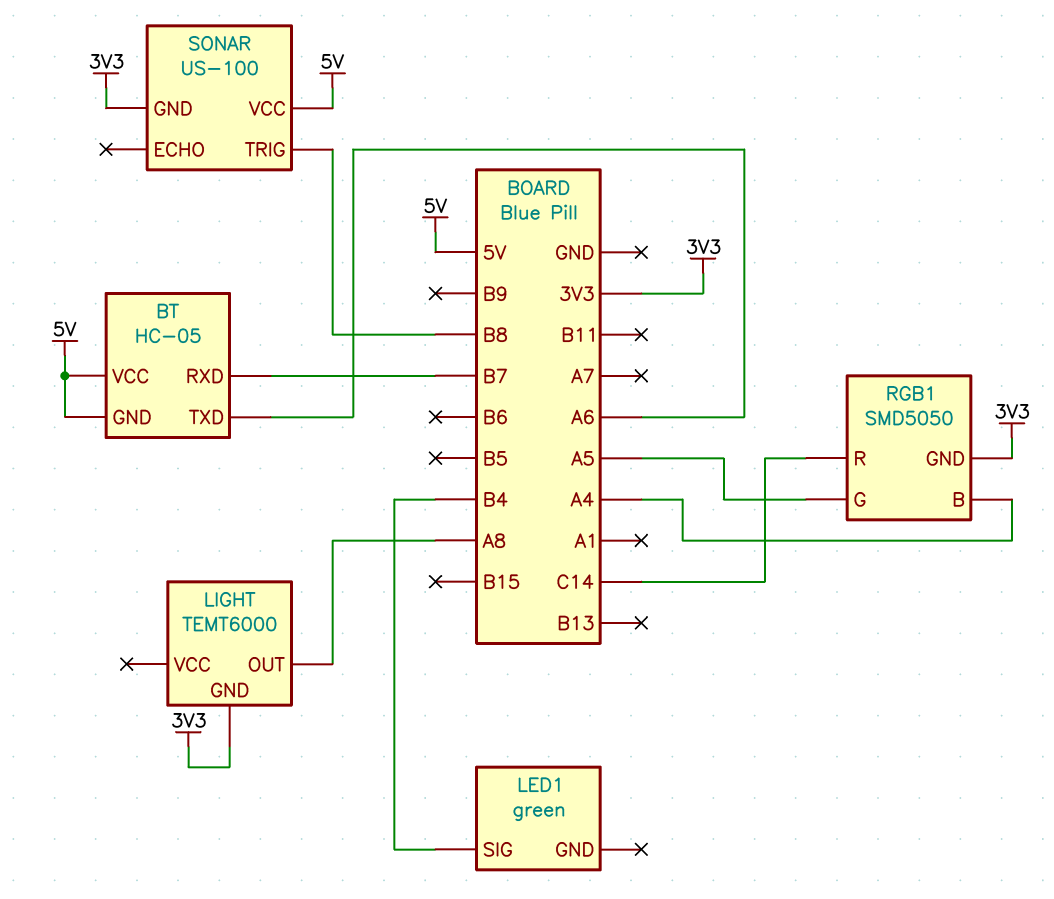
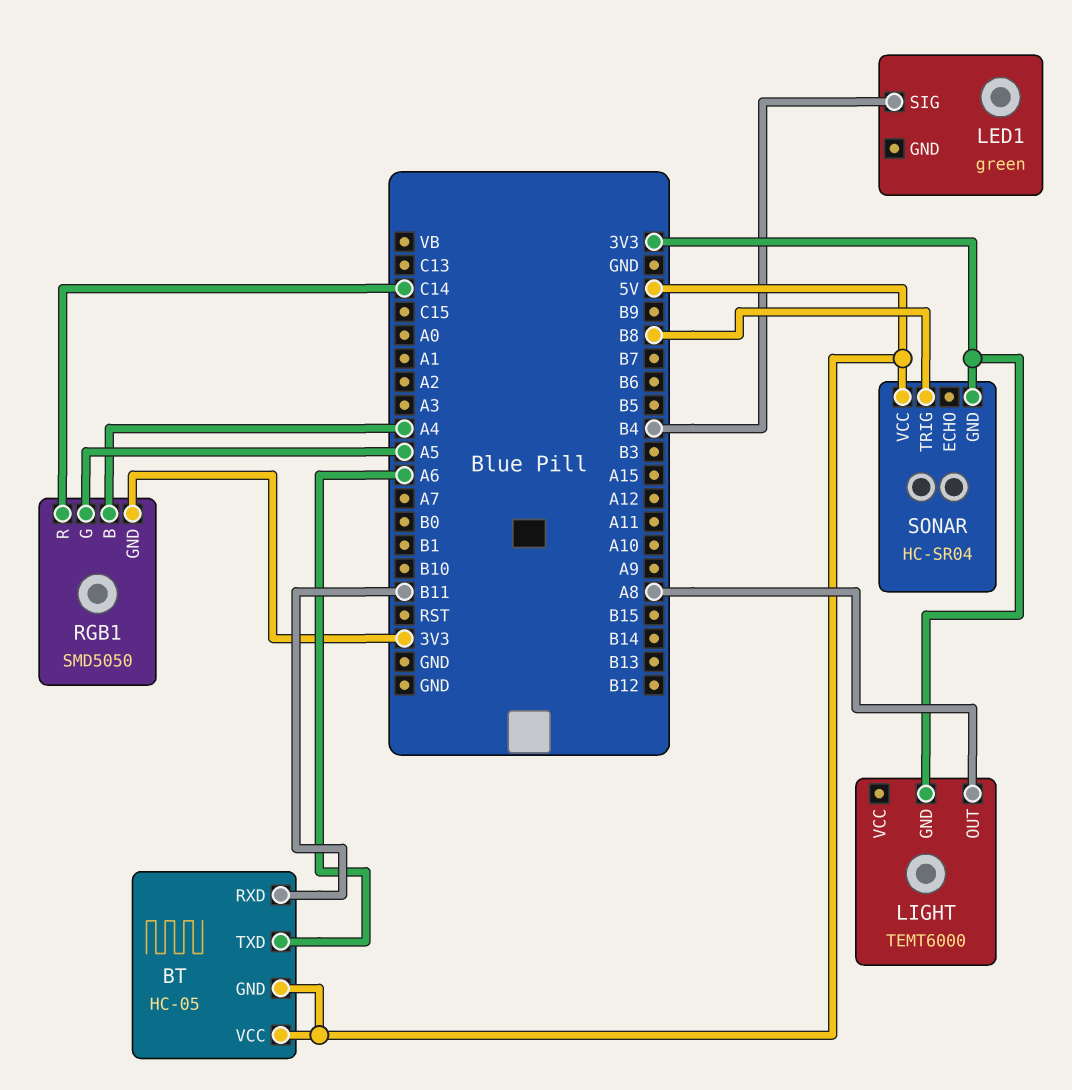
BT pin RXD: B7 -> B11
SONAR: US-100 -> HC-SR04

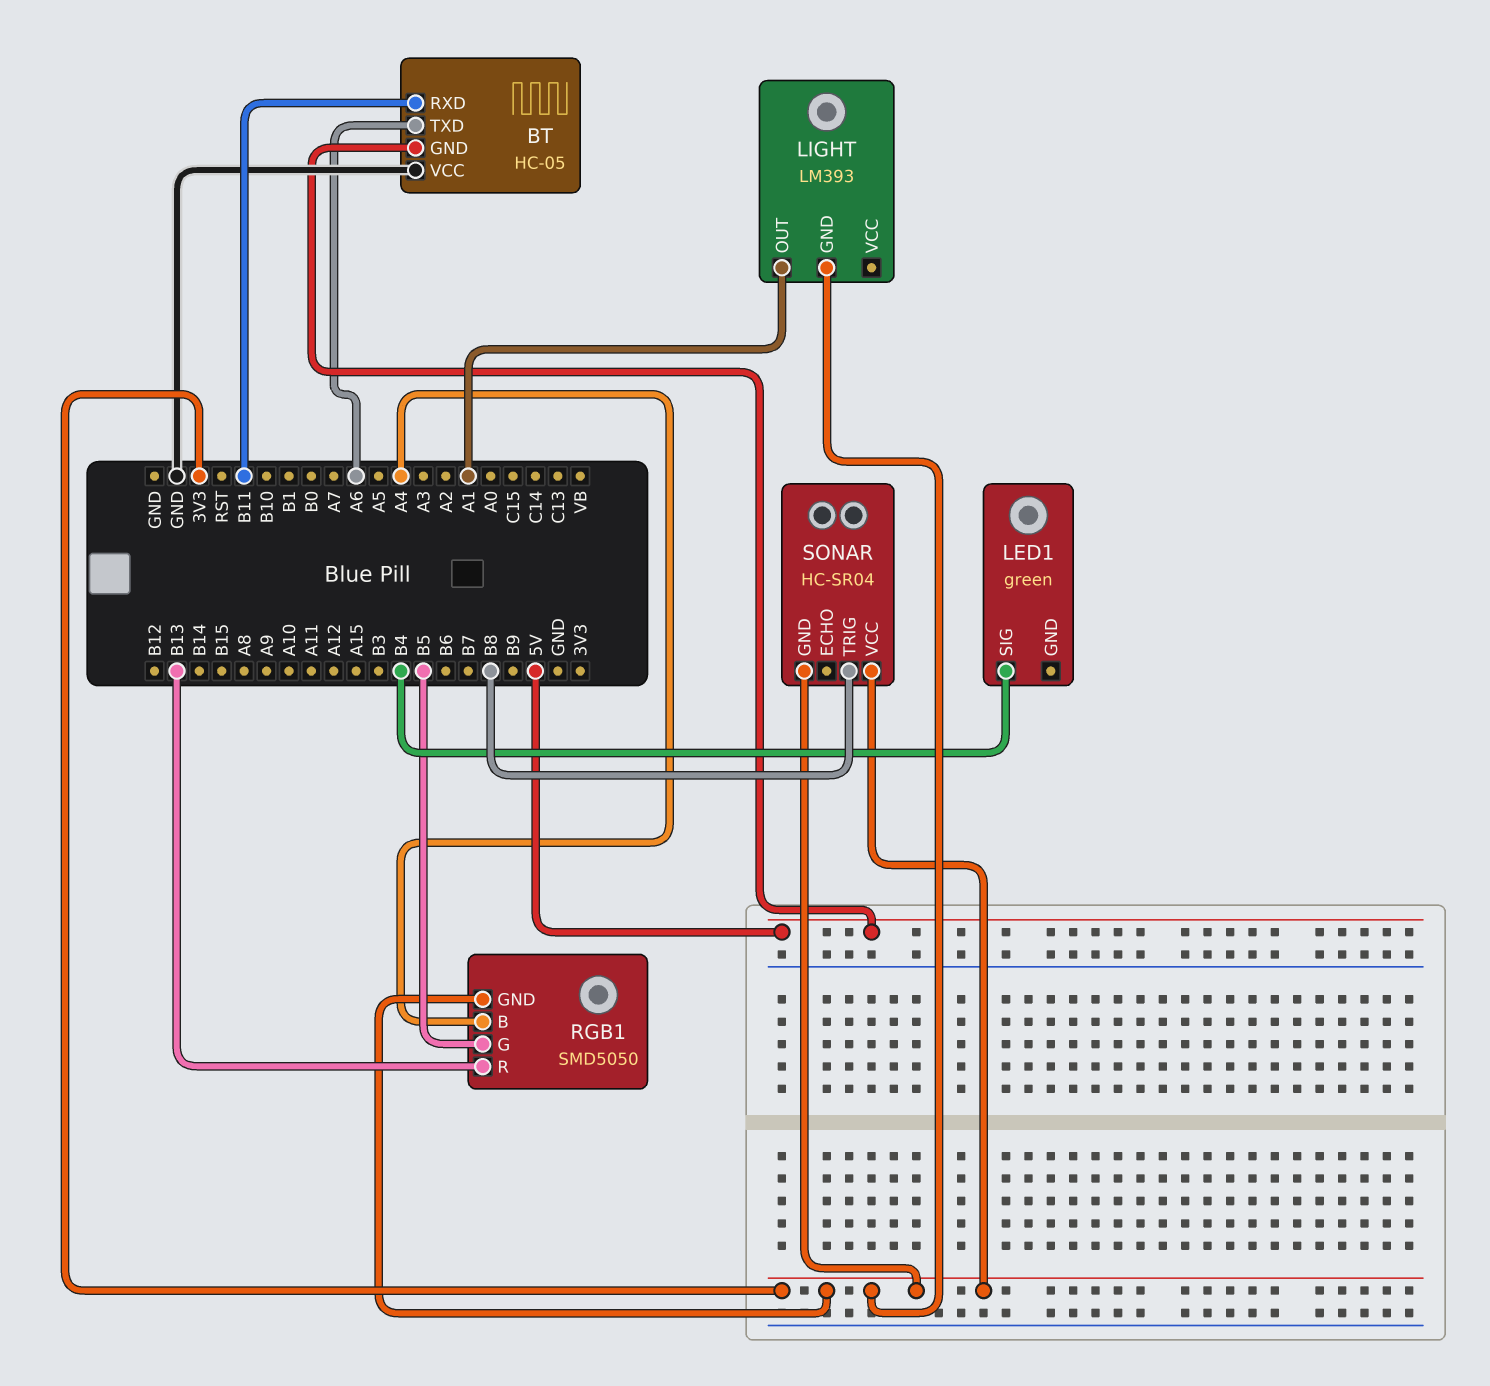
BT pin VCC: 5V -> GND
LIGHT: TEMT6000 -> LM393
LIGHT pin OUT: A8 -> A1
RGB1 pin G: A5 -> B5
RGB1 pin R: C14 -> B13
SONAR pin VCC: 5V -> 3V3

